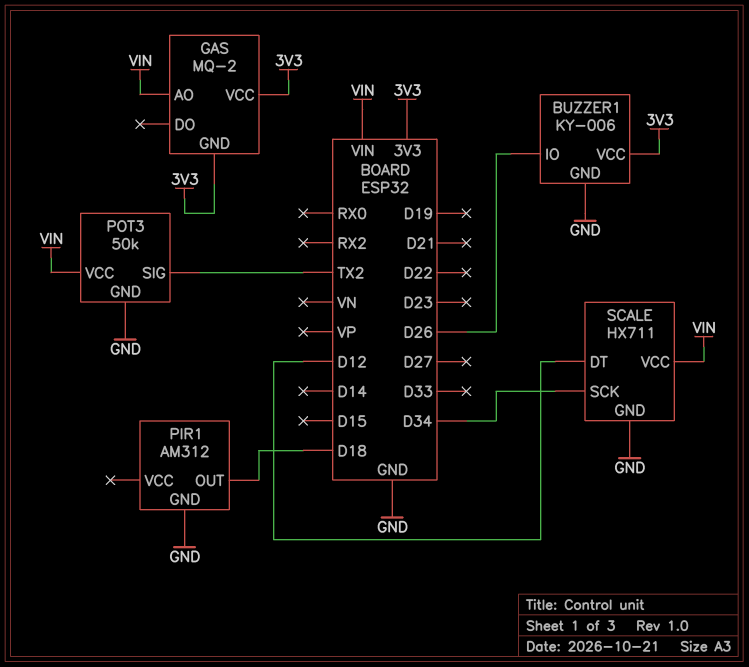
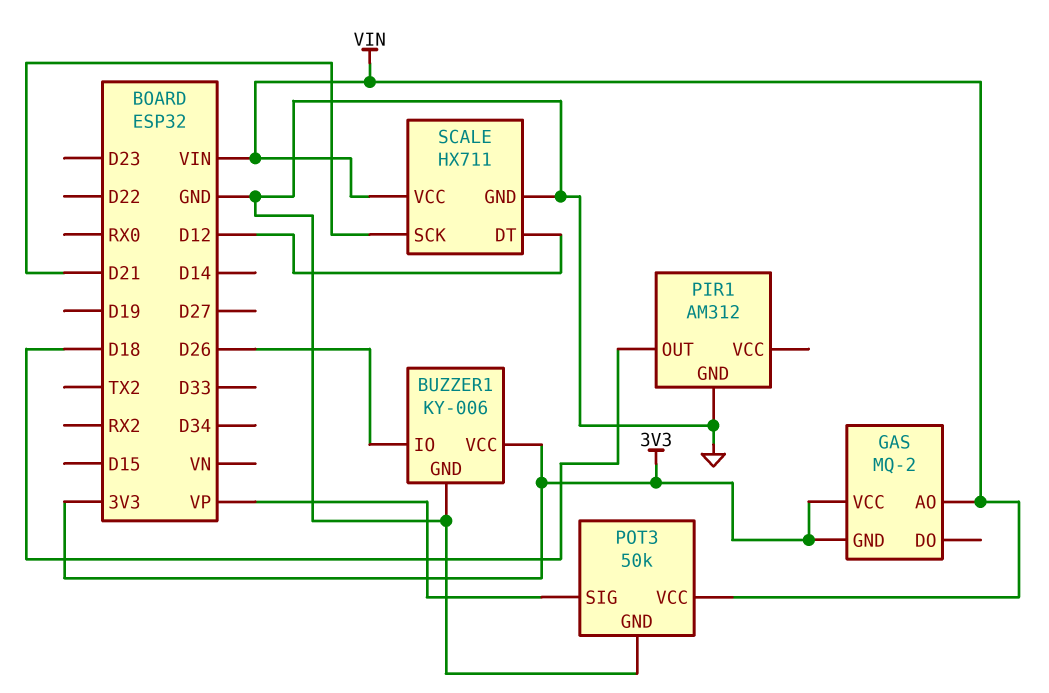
POT3 pin SIG: TX2 -> VP
SCALE pin SCK: D34 -> D21

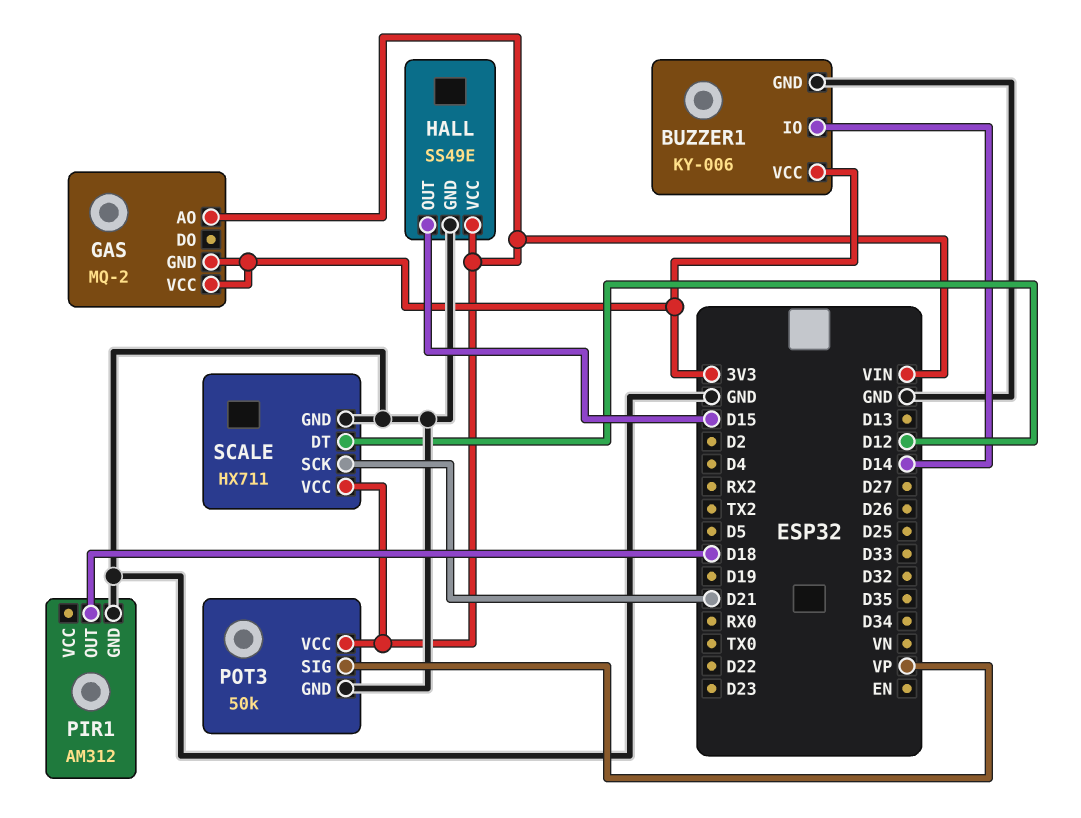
BUZZER1 pin IO: D26 -> D14
HALL: none -> SS49E
HALL pin GND: none -> GND
HALL pin OUT: none -> D15
HALL pin VCC: none -> VIN

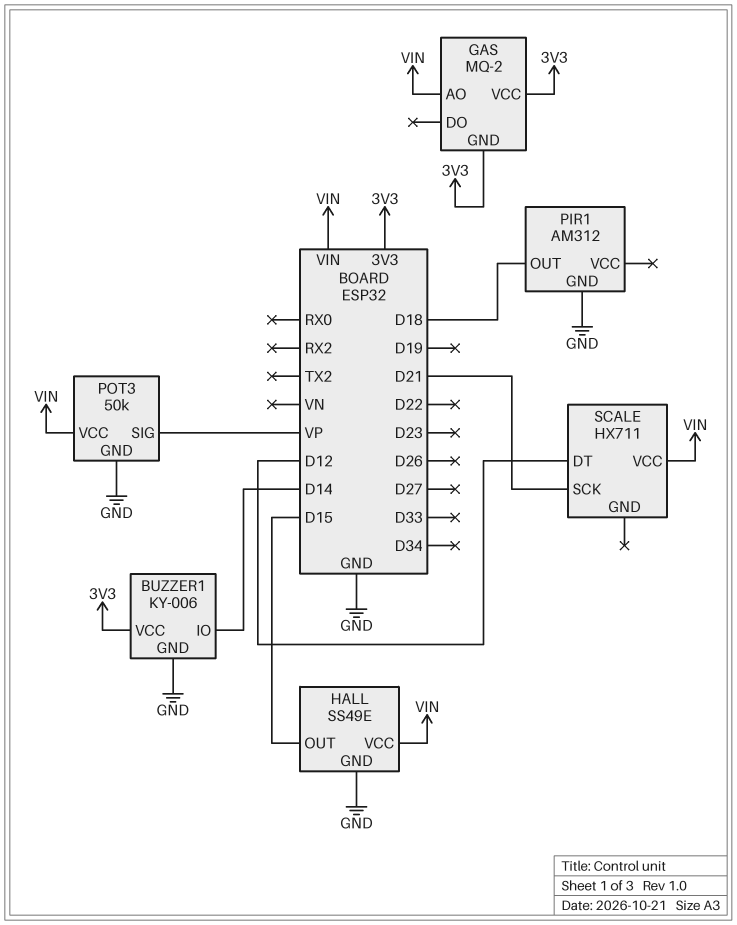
SCALE pin GND: GND -> none

